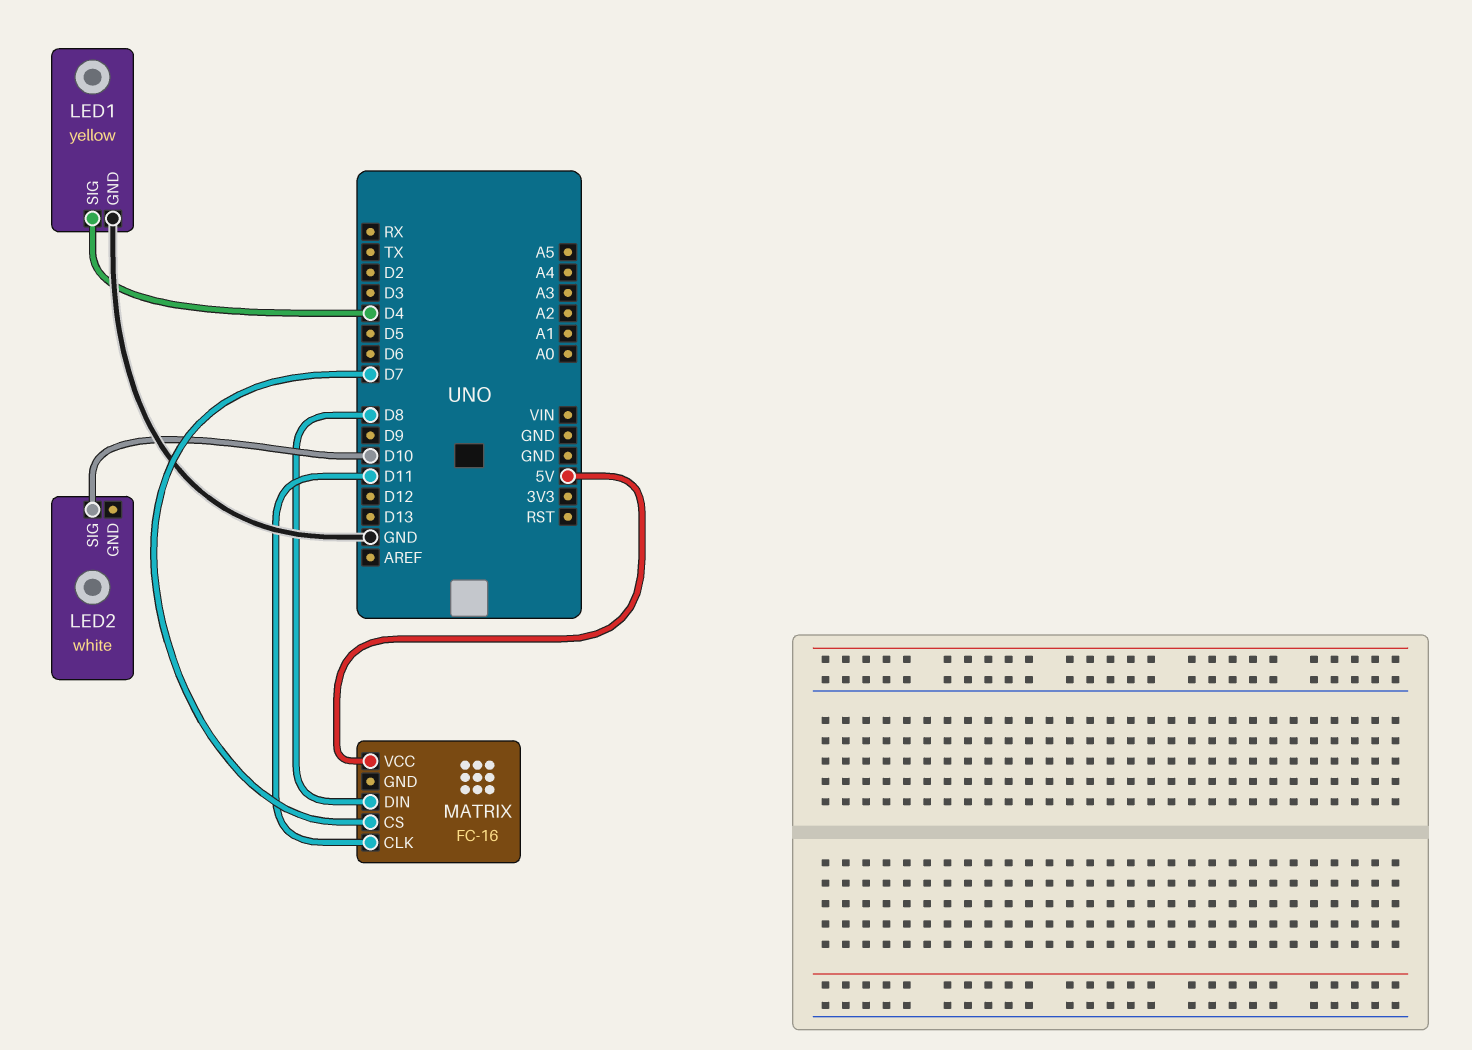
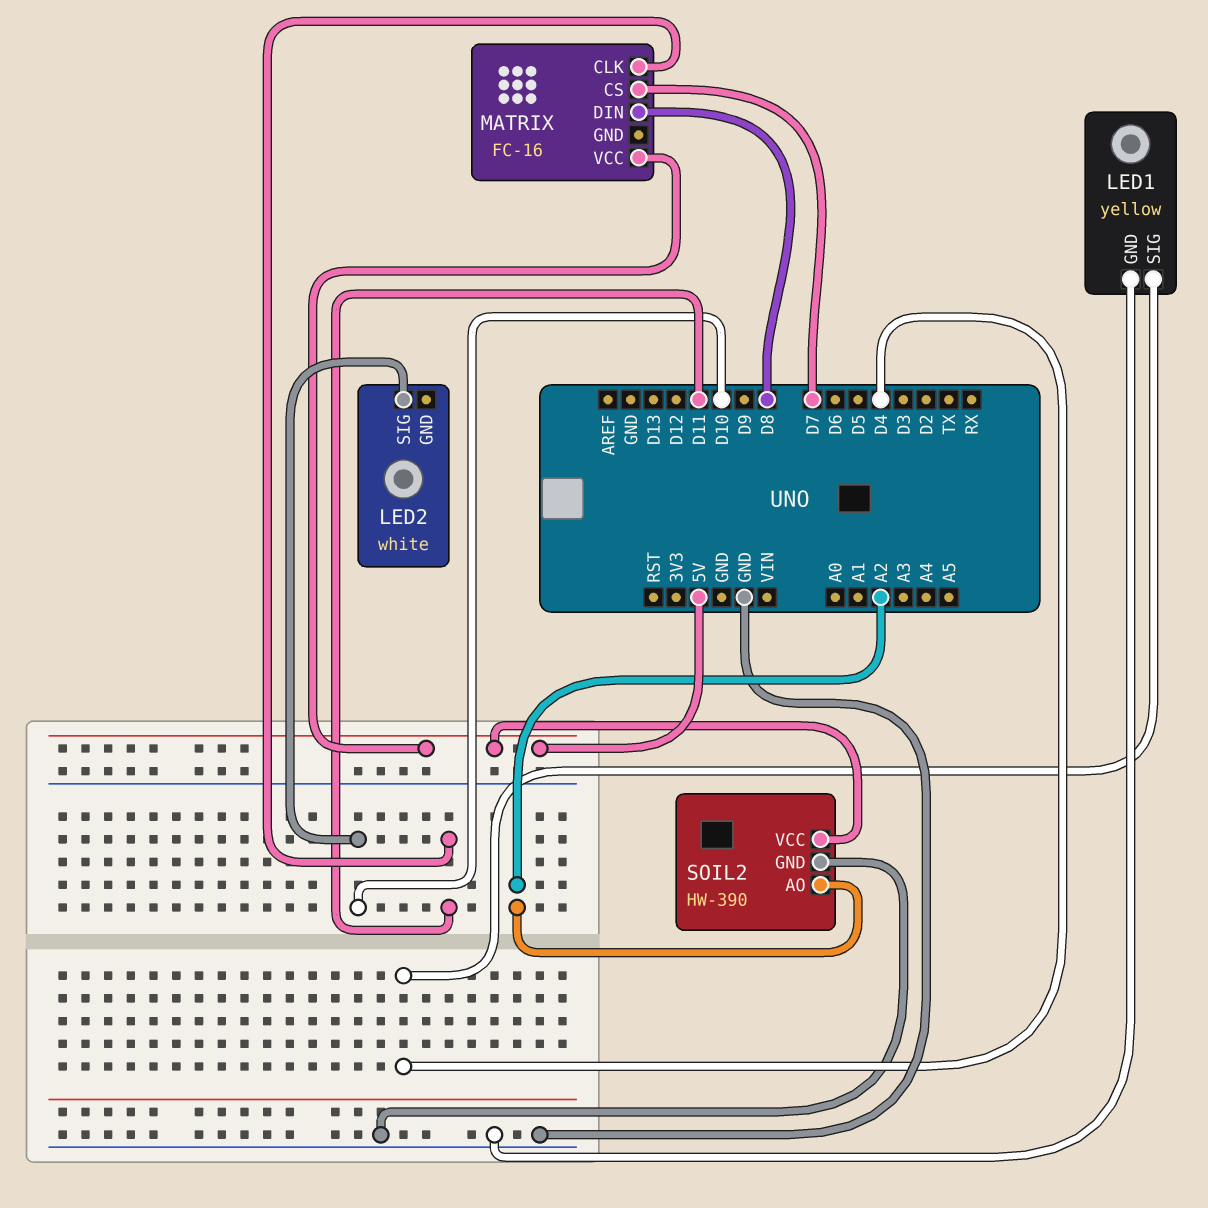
SOIL2: none -> HW-390
SOIL2 pin AO: none -> A2
SOIL2 pin GND: none -> GND
SOIL2 pin VCC: none -> 5V

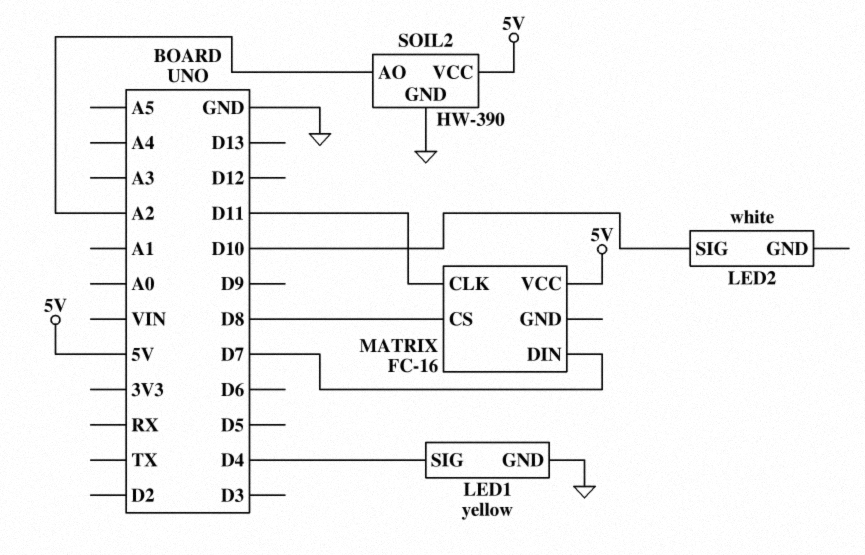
MATRIX pin CS: D7 -> D8
MATRIX pin DIN: D8 -> D7

